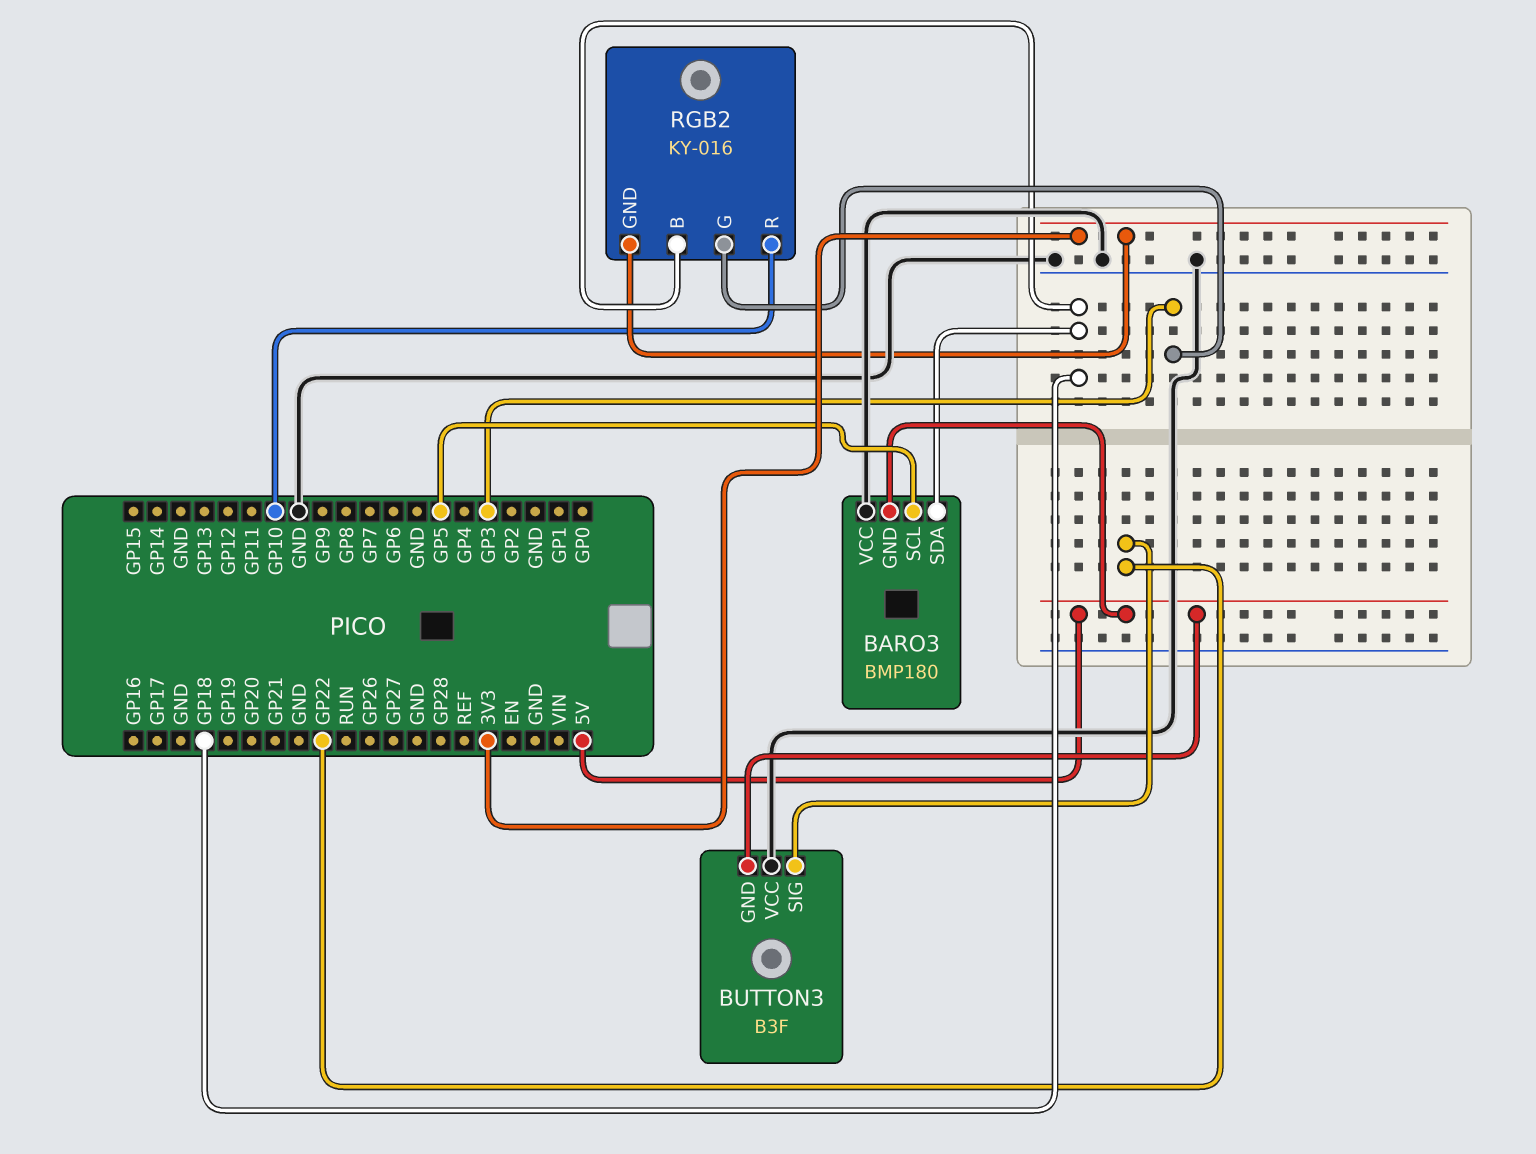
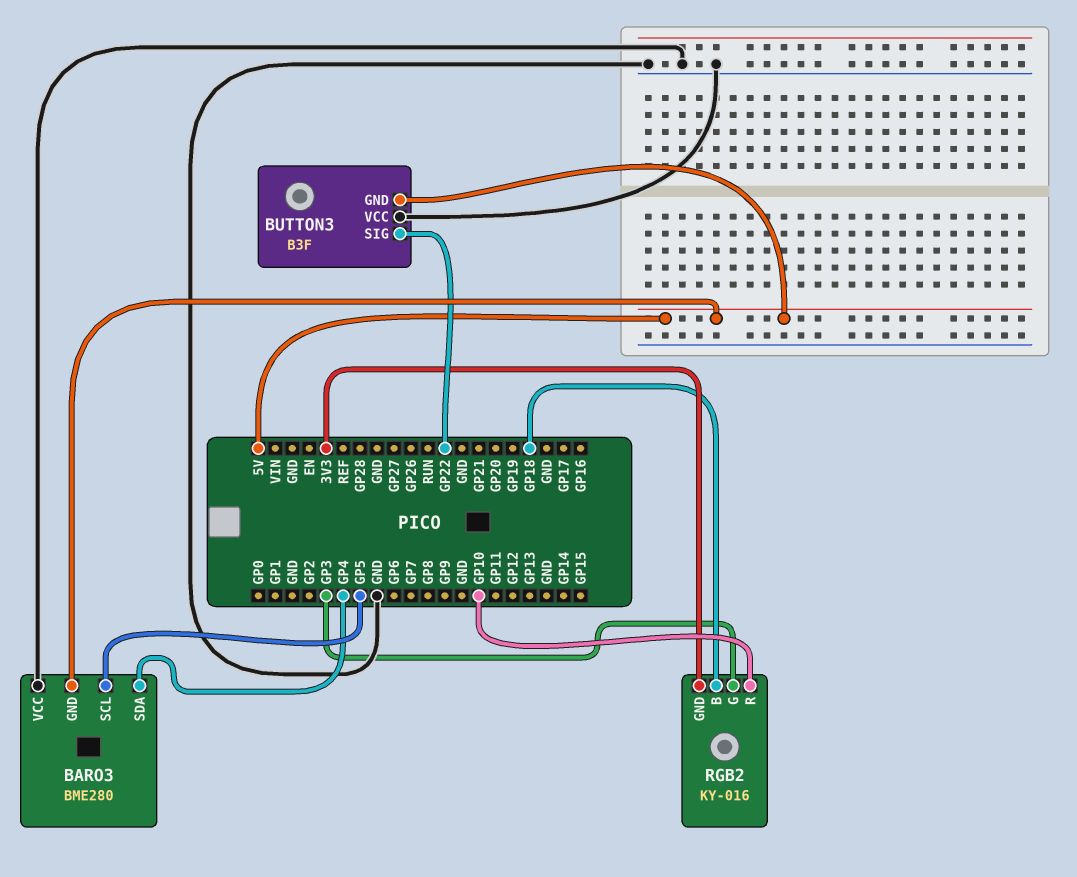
BARO3: BMP180 -> BME280
BARO3 pin SDA: GP18 -> GP4

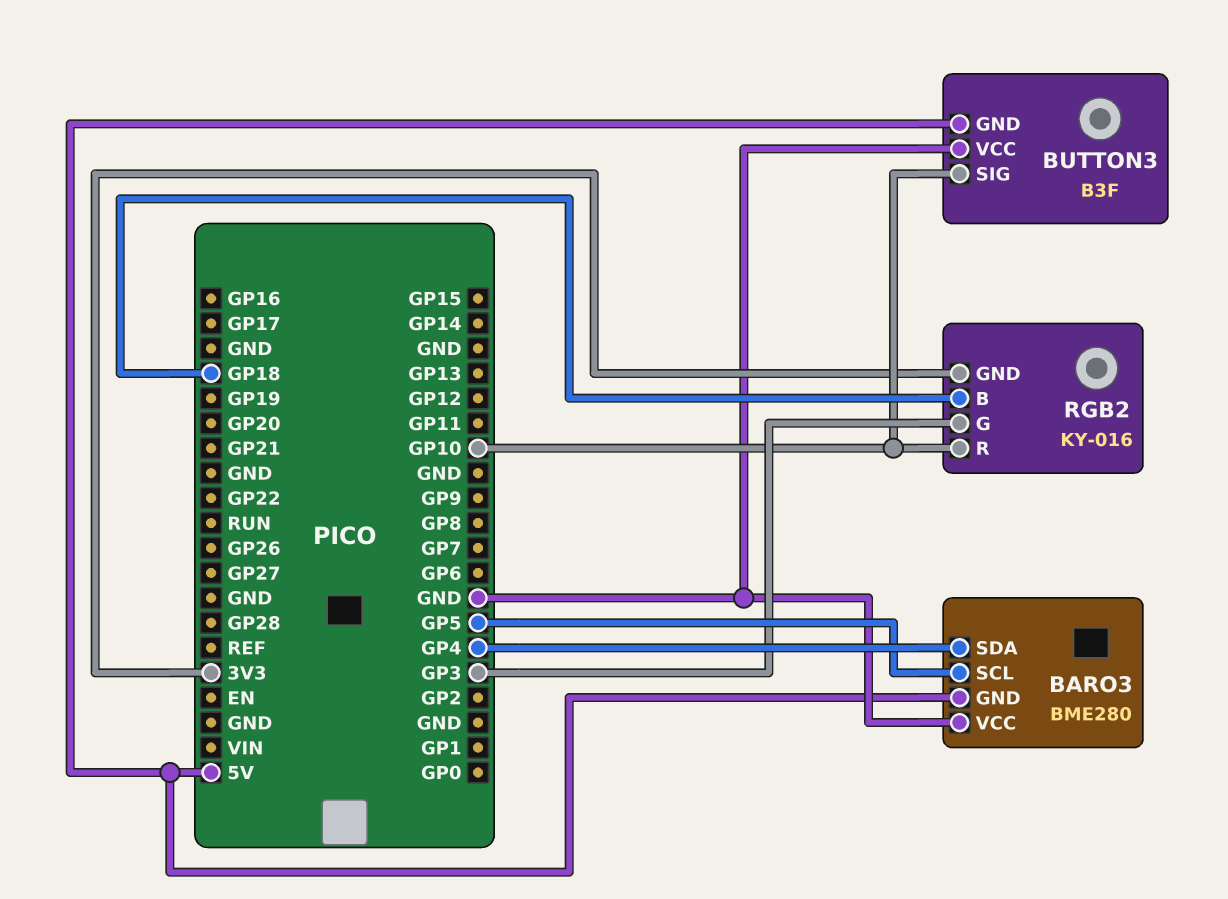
BUTTON3 pin SIG: GP22 -> GP10

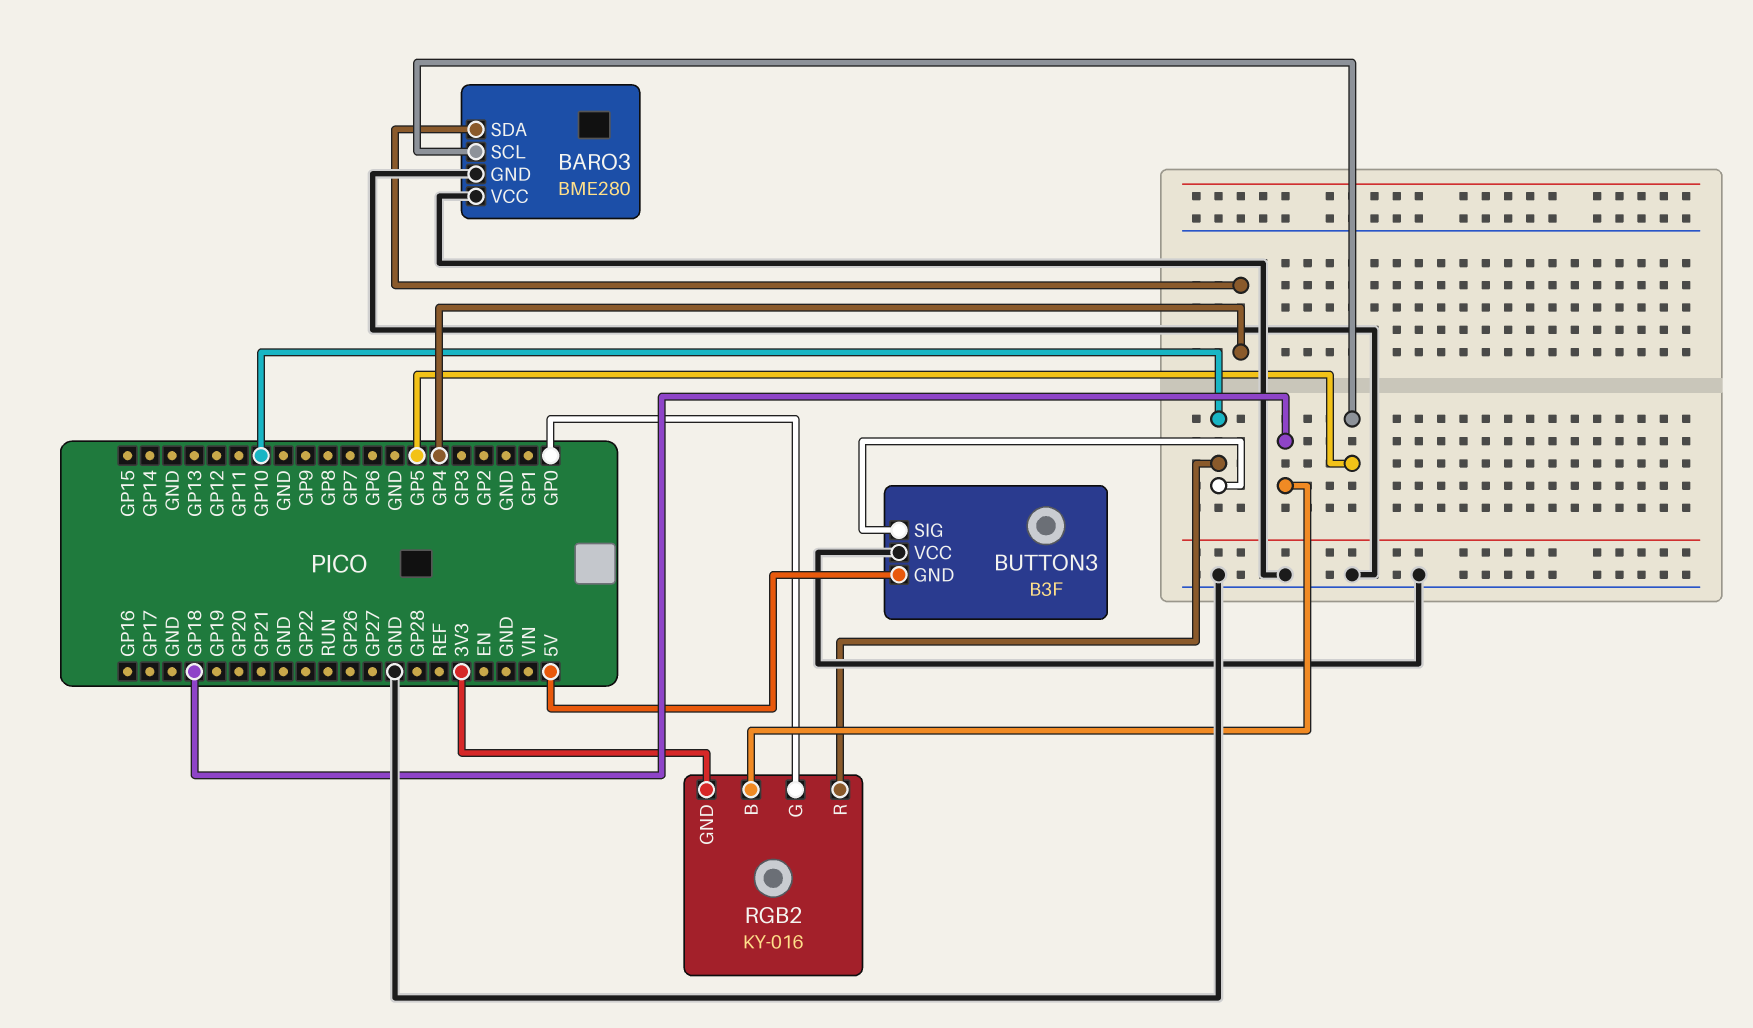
BARO3 pin GND: 5V -> GND
RGB2 pin G: GP3 -> GP0

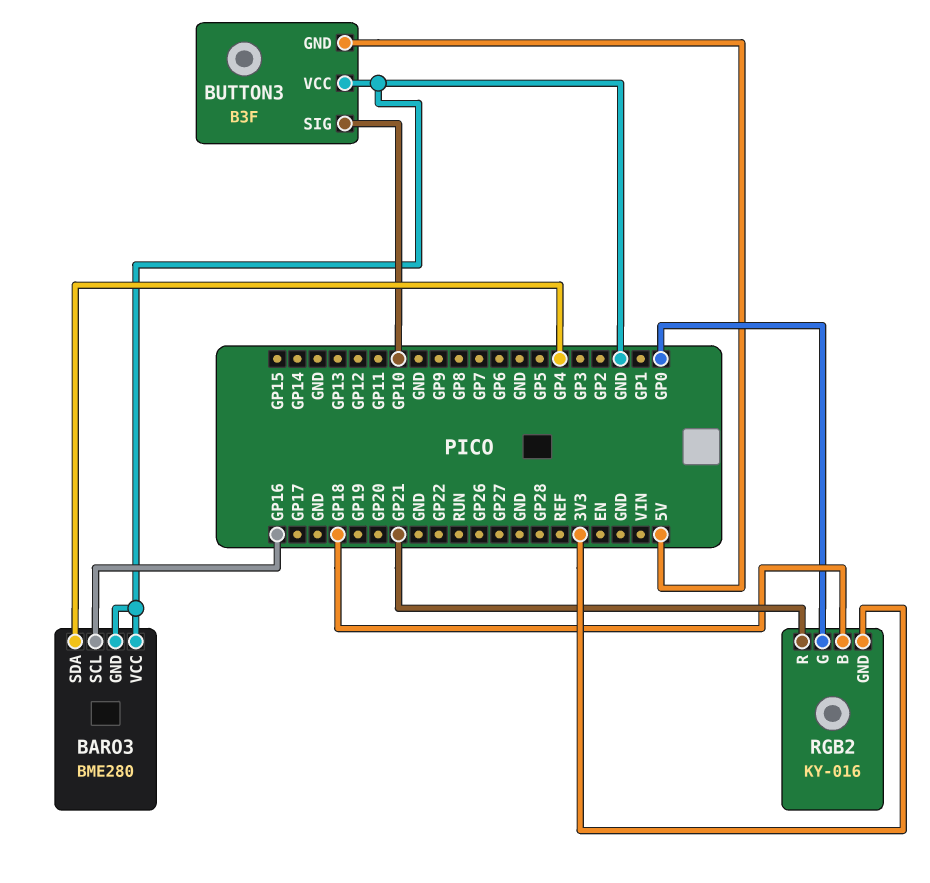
BARO3 pin SCL: GP5 -> GP16
RGB2 pin R: GP10 -> GP21

